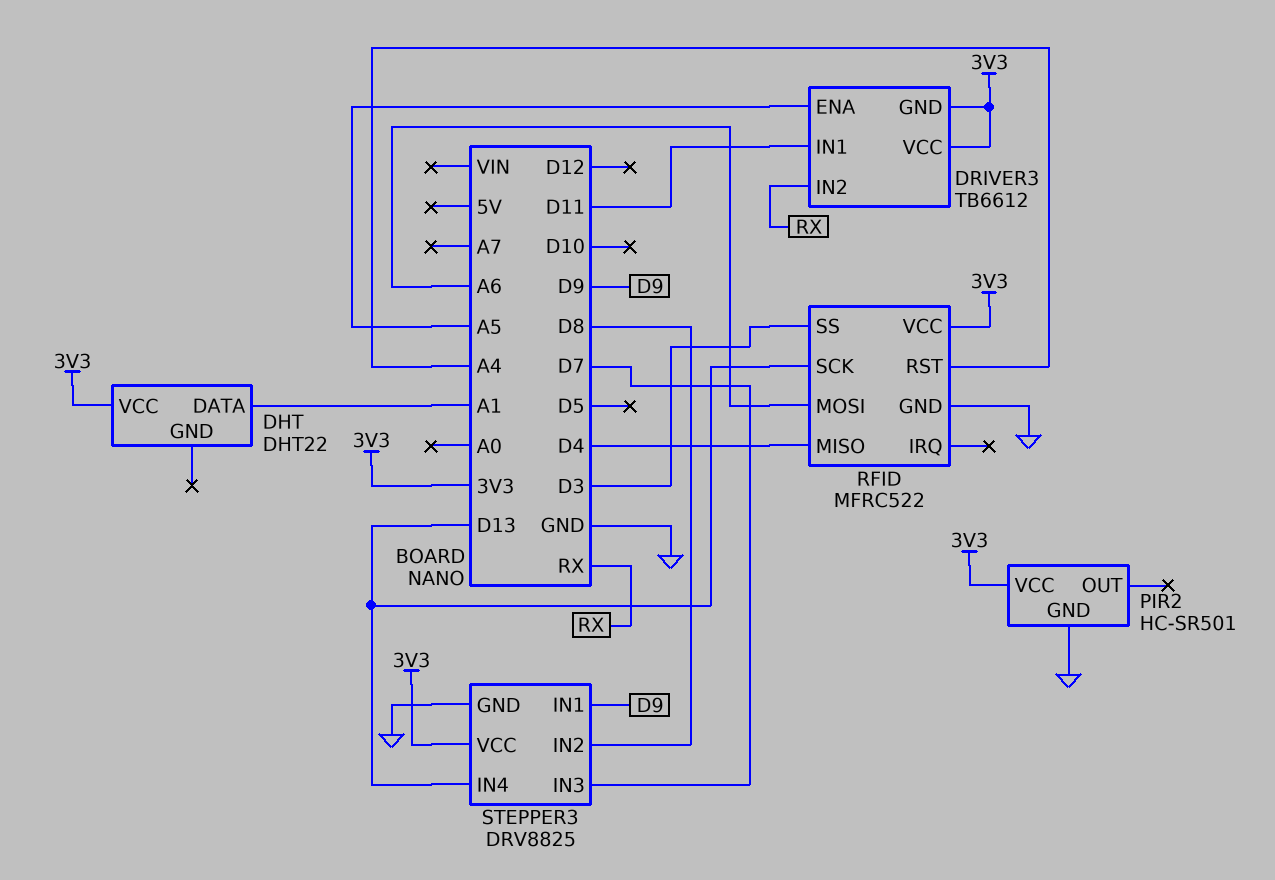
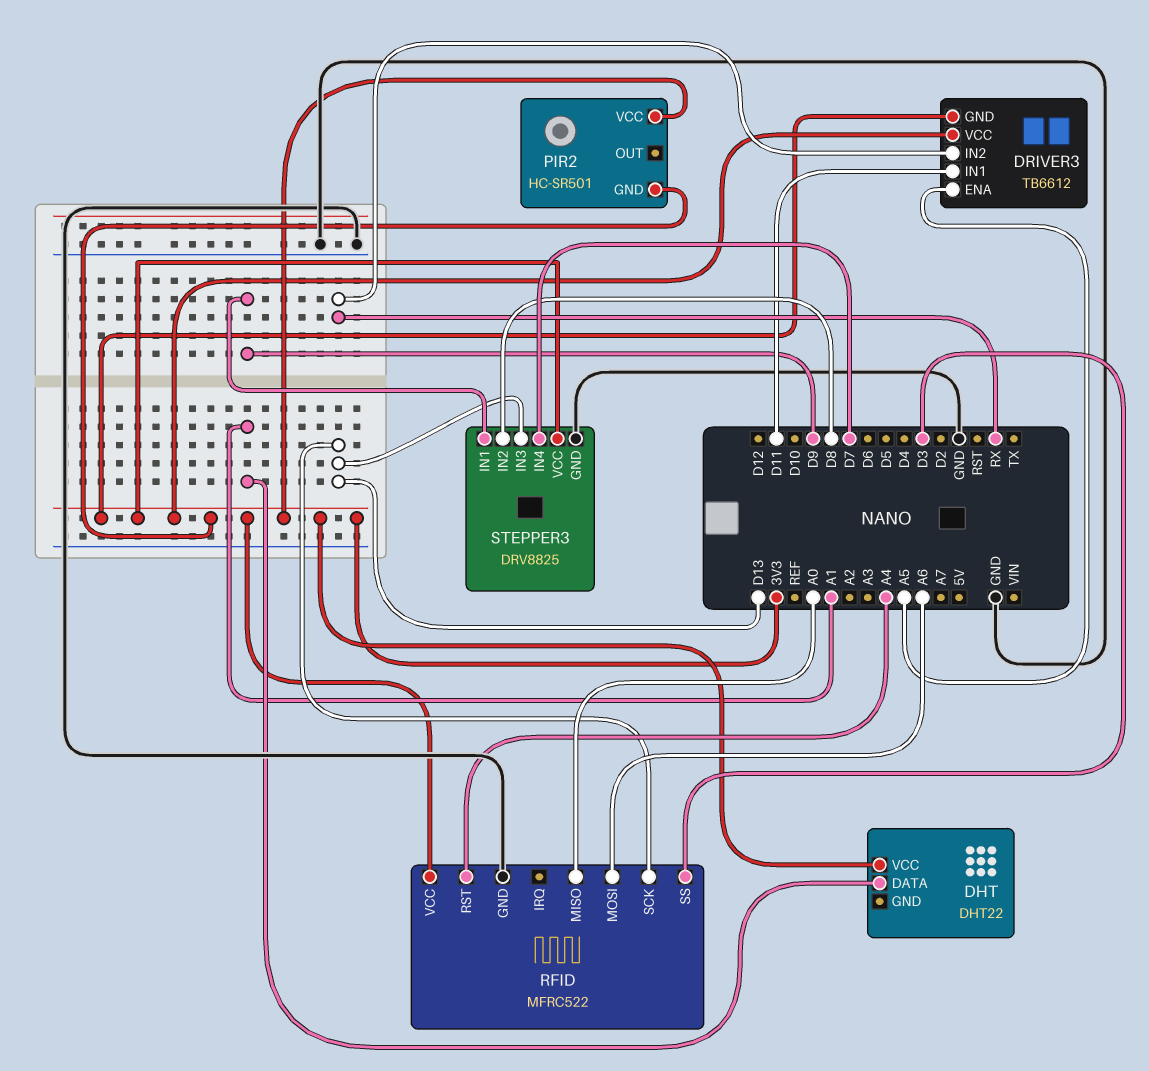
PIR2 pin GND: GND -> 3V3
RFID pin MISO: D4 -> A0
STEPPER3 pin IN3: D7 -> D13
STEPPER3 pin IN4: D13 -> D7

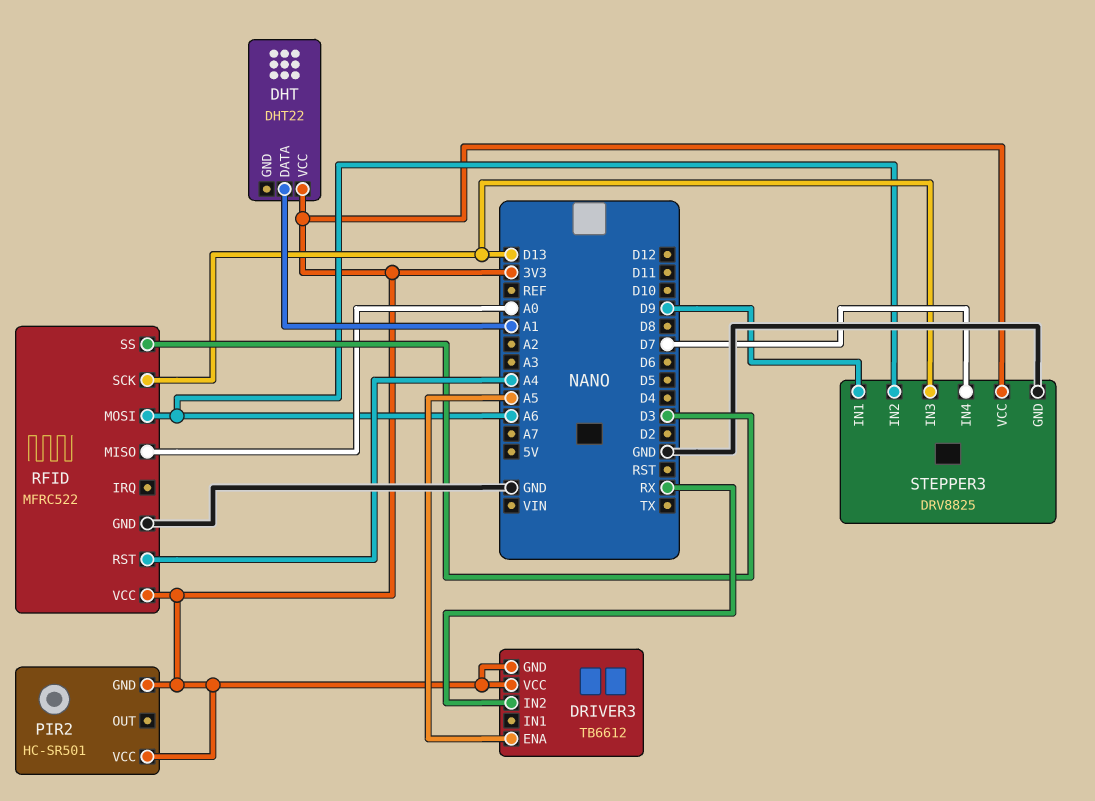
DRIVER3 pin IN1: D11 -> none
STEPPER3 pin IN2: D8 -> A6

